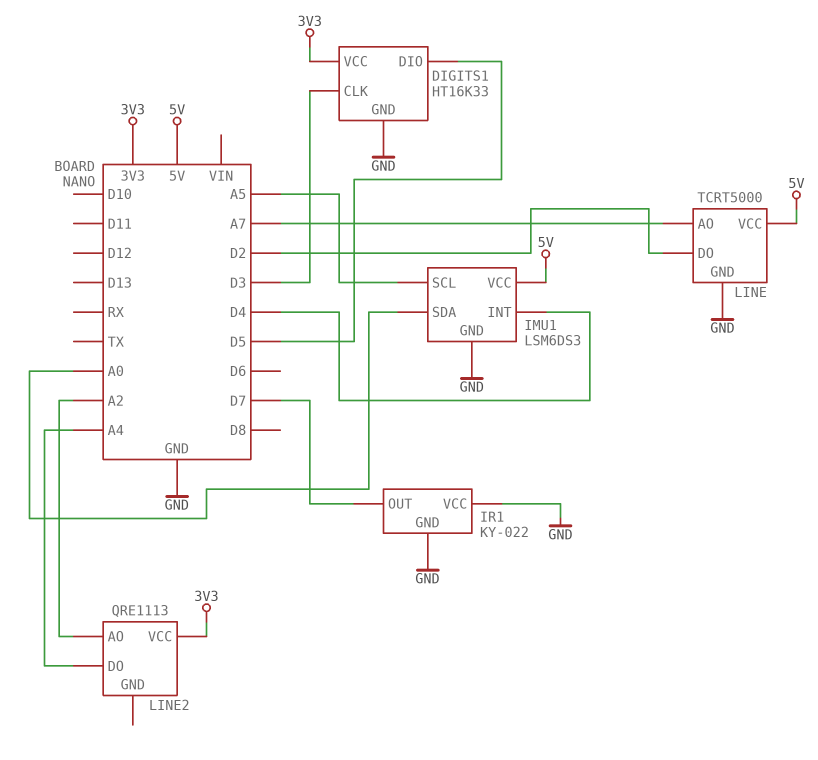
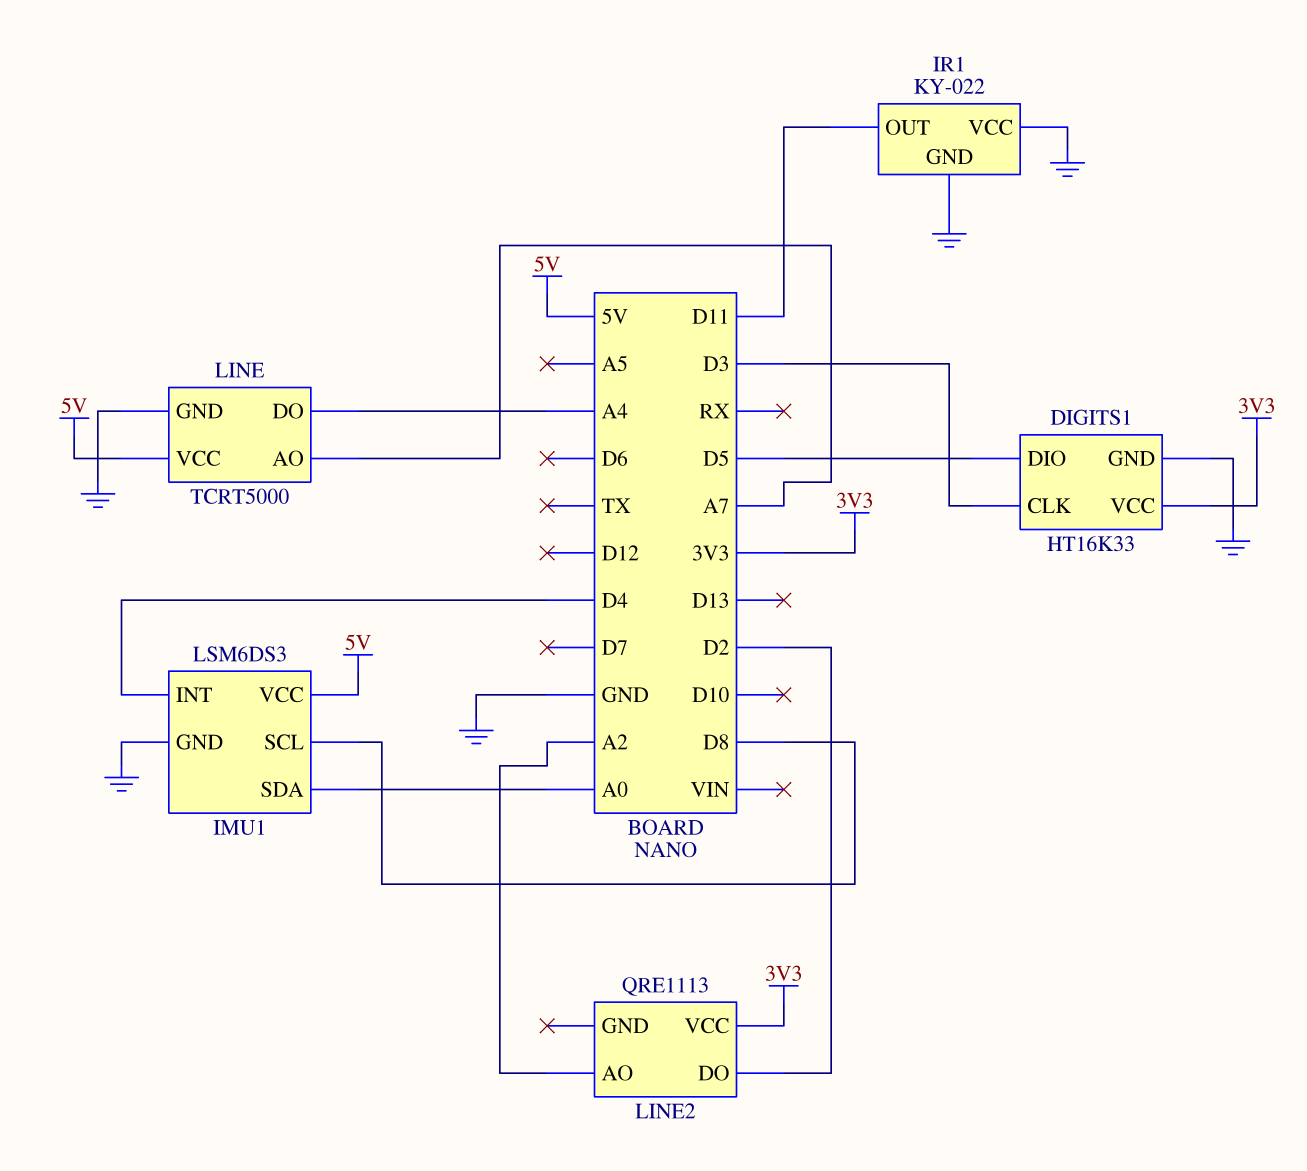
IMU1 pin SCL: A5 -> D8
IR1 pin OUT: D7 -> D11
LINE pin DO: D2 -> A4
LINE2 pin DO: A4 -> D2

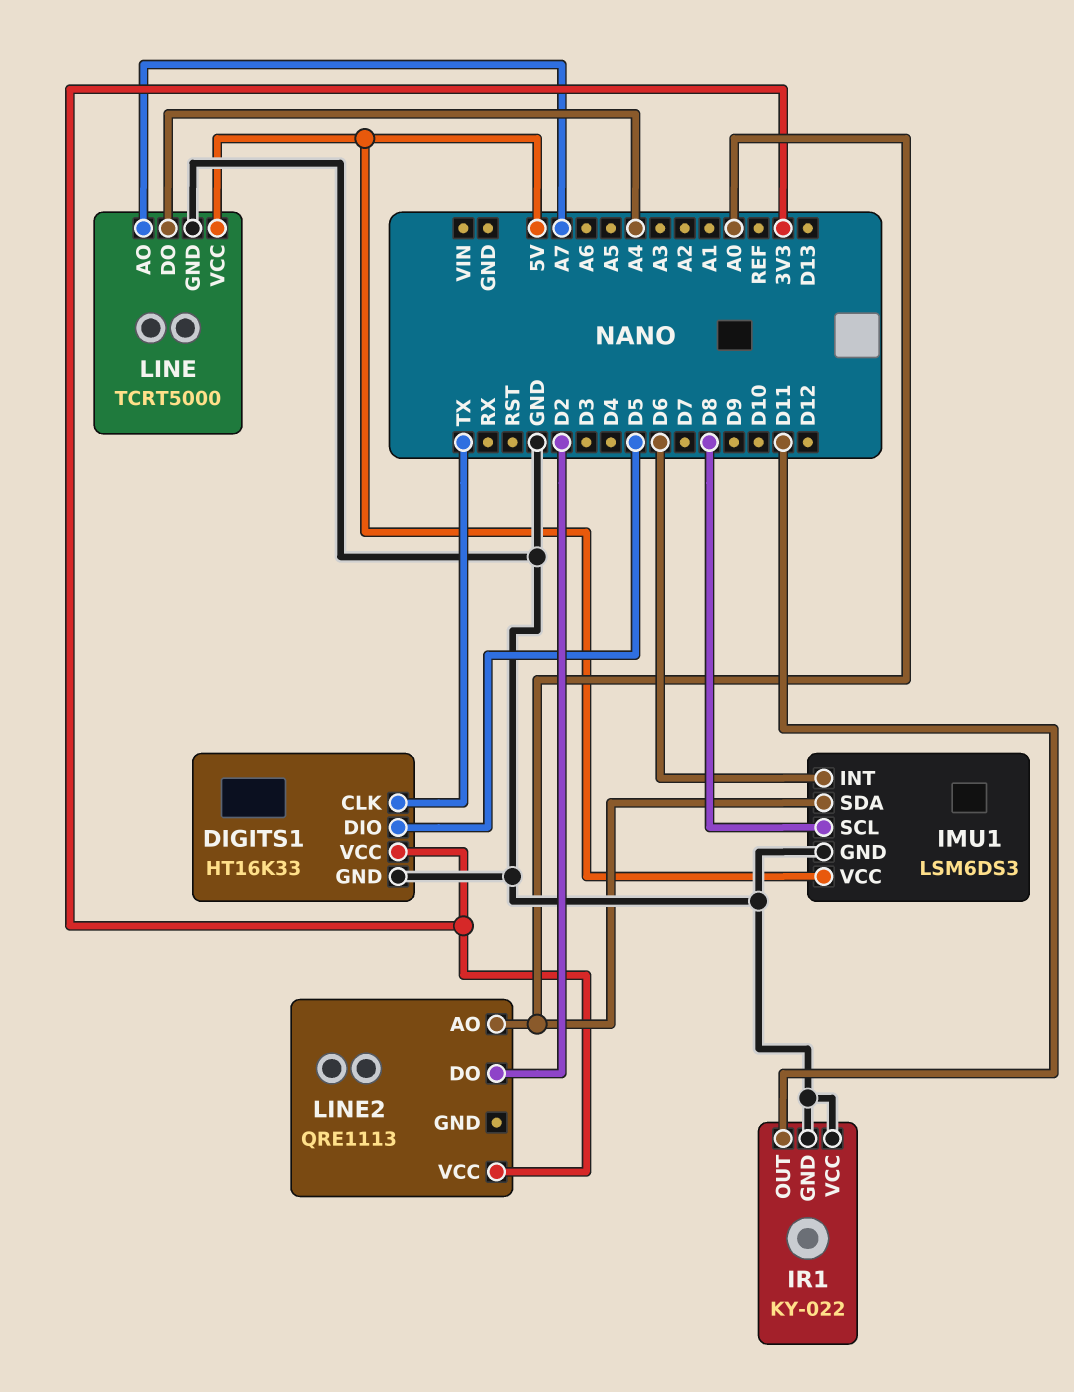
DIGITS1 pin CLK: D3 -> TX
IMU1 pin INT: D4 -> D6
LINE2 pin AO: A2 -> A0

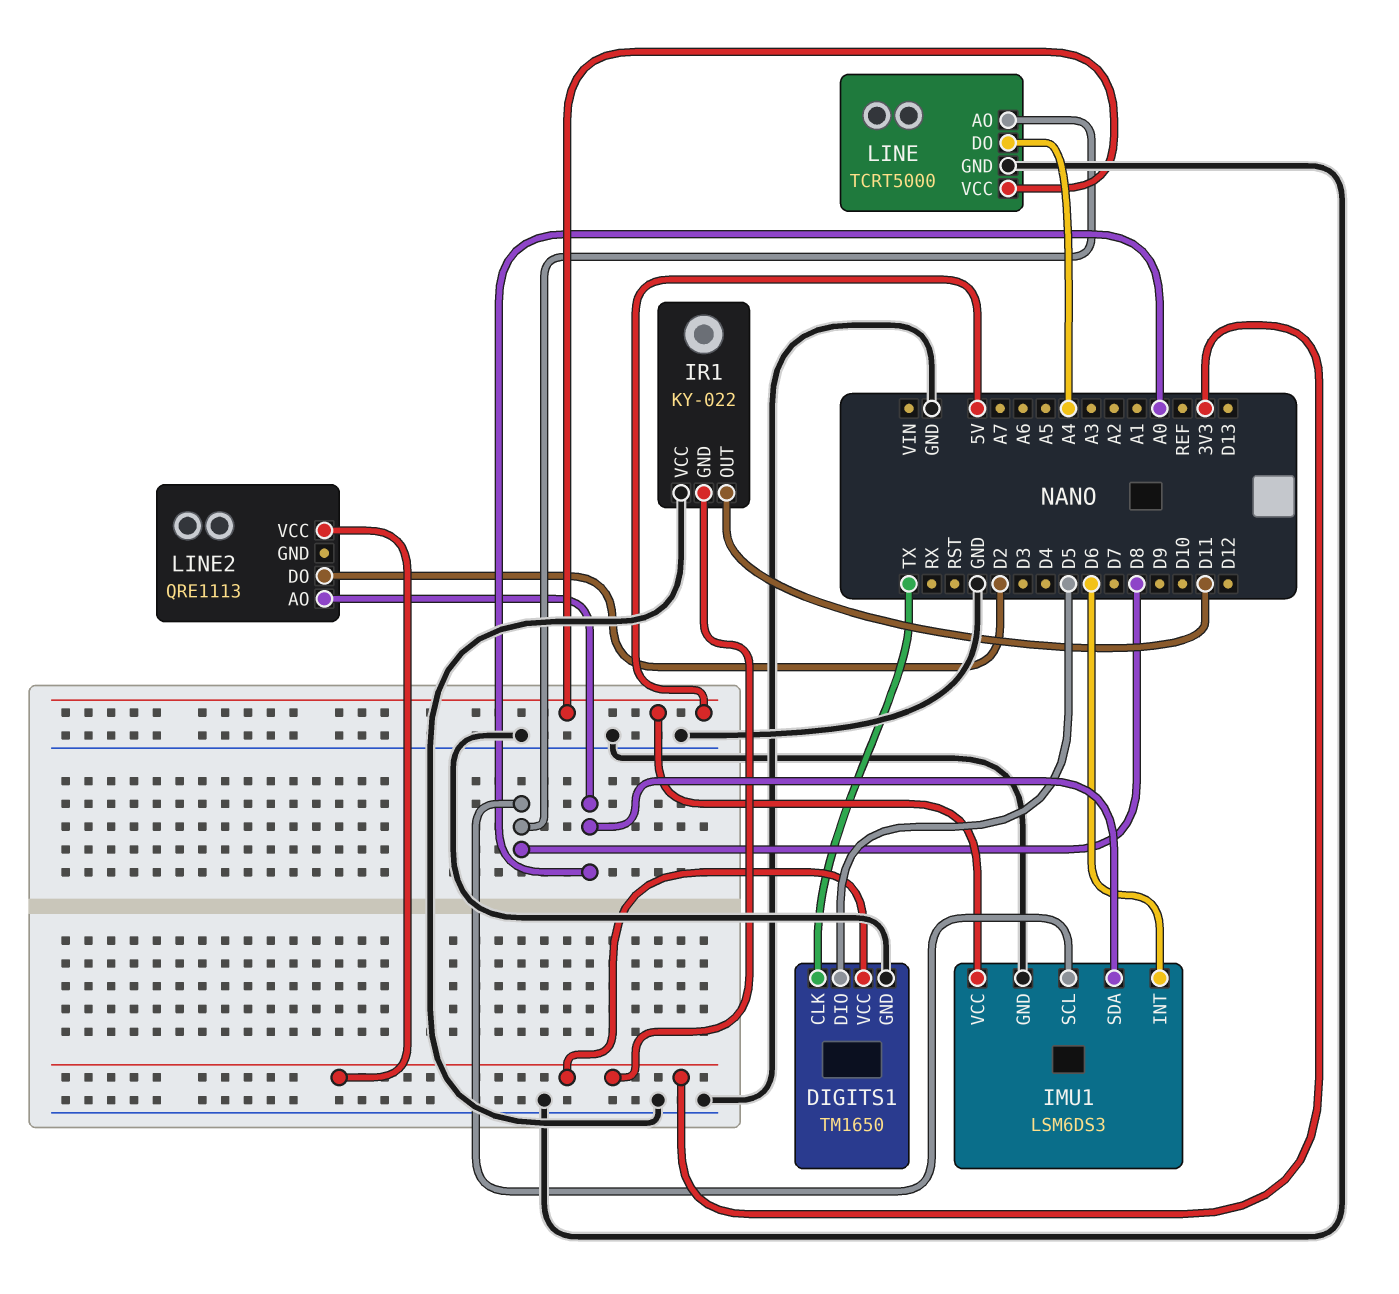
DIGITS1: HT16K33 -> TM1650
IR1 pin GND: GND -> 3V3
LINE pin AO: A7 -> D8

